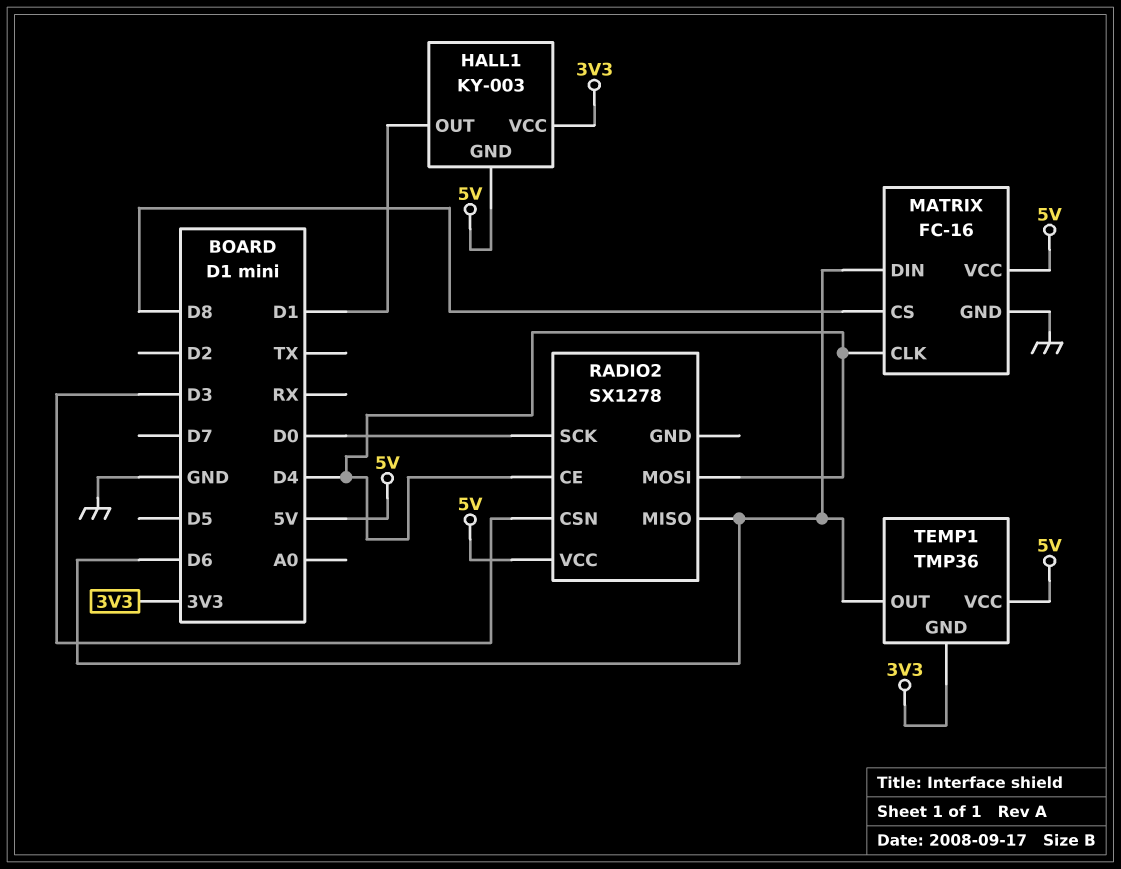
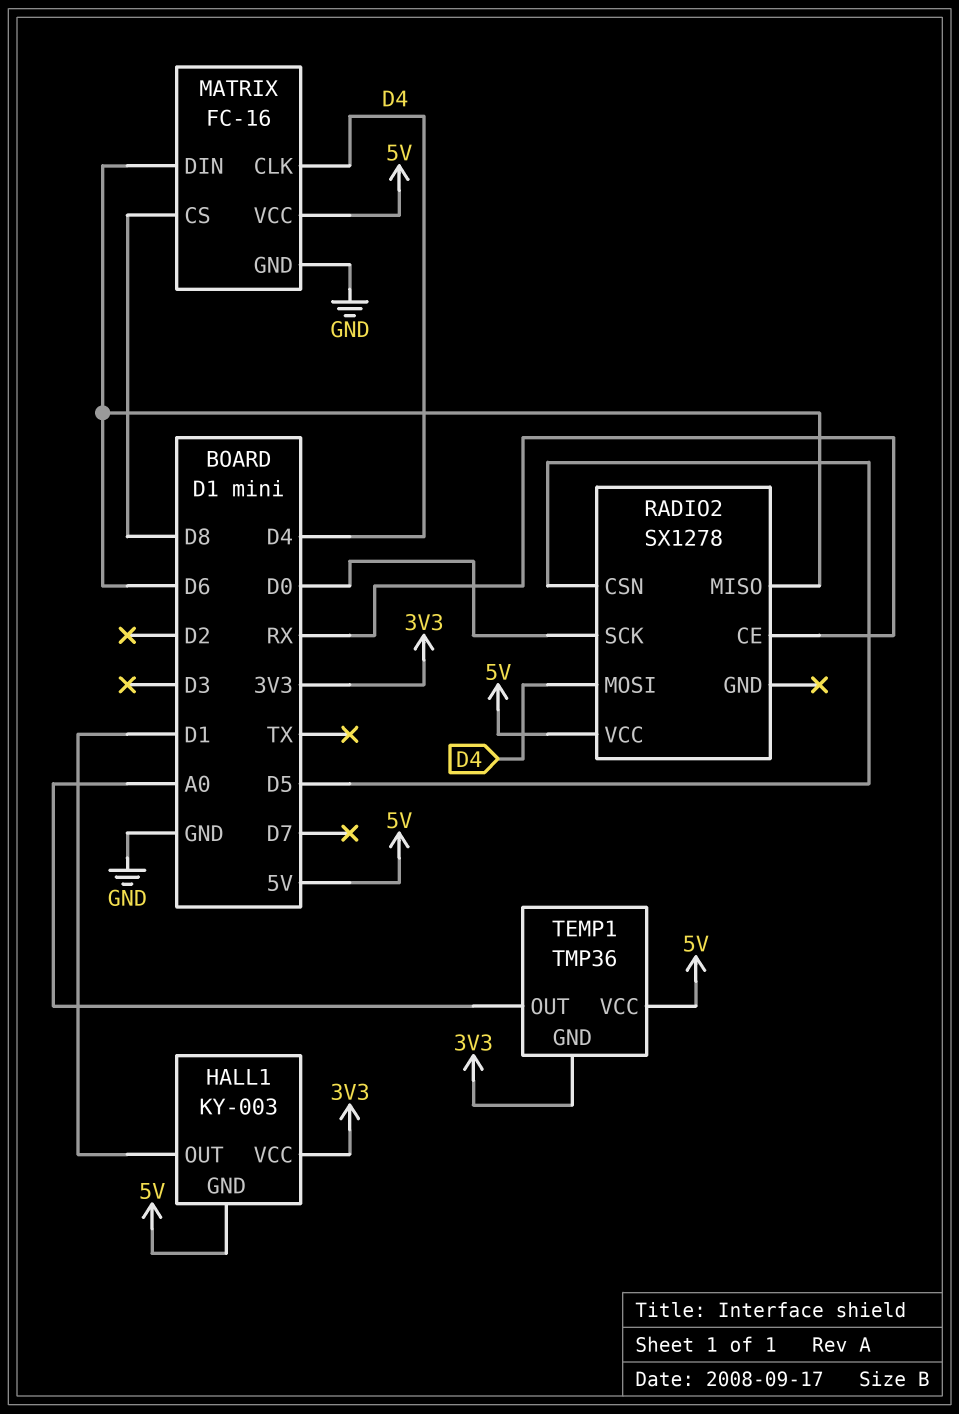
RADIO2 pin CE: D4 -> RX
RADIO2 pin CSN: D3 -> D5
TEMP1 pin OUT: D6 -> A0

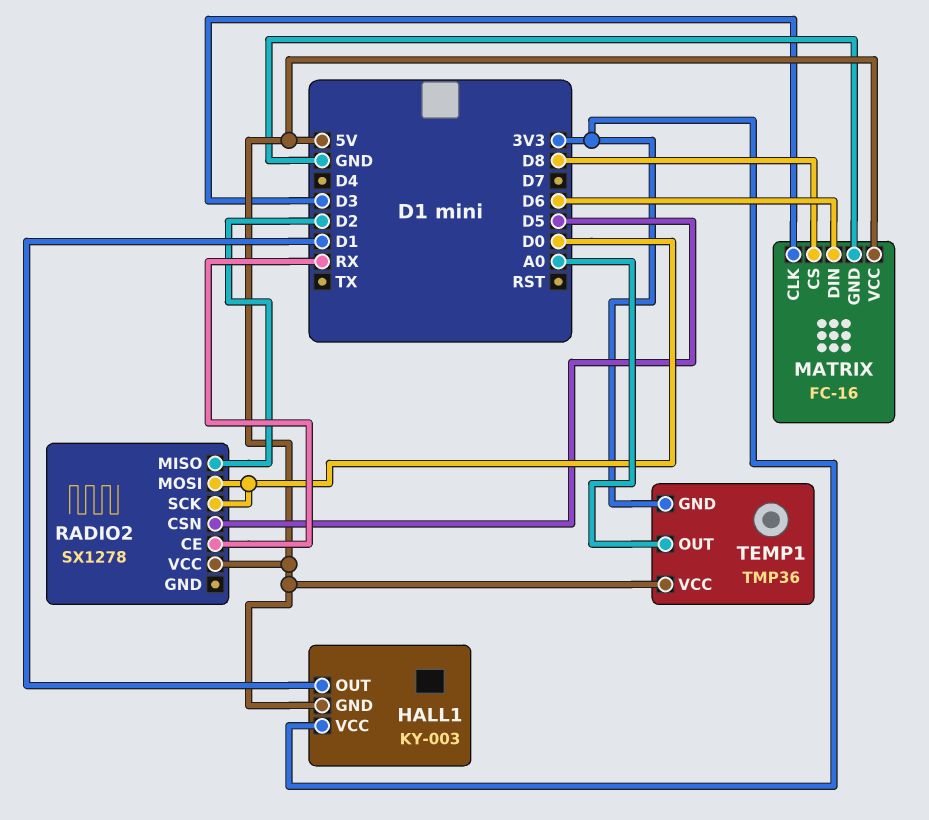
MATRIX pin CLK: D4 -> D3
RADIO2 pin MISO: D6 -> D2
RADIO2 pin MOSI: D4 -> D0

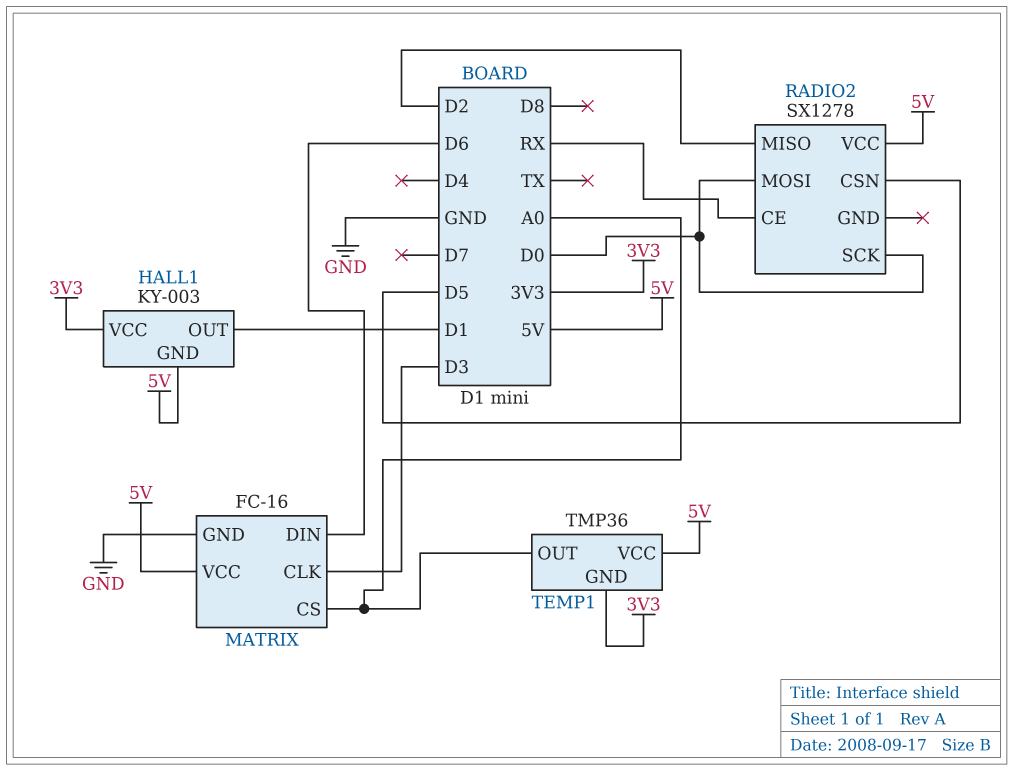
MATRIX pin CS: D8 -> A0

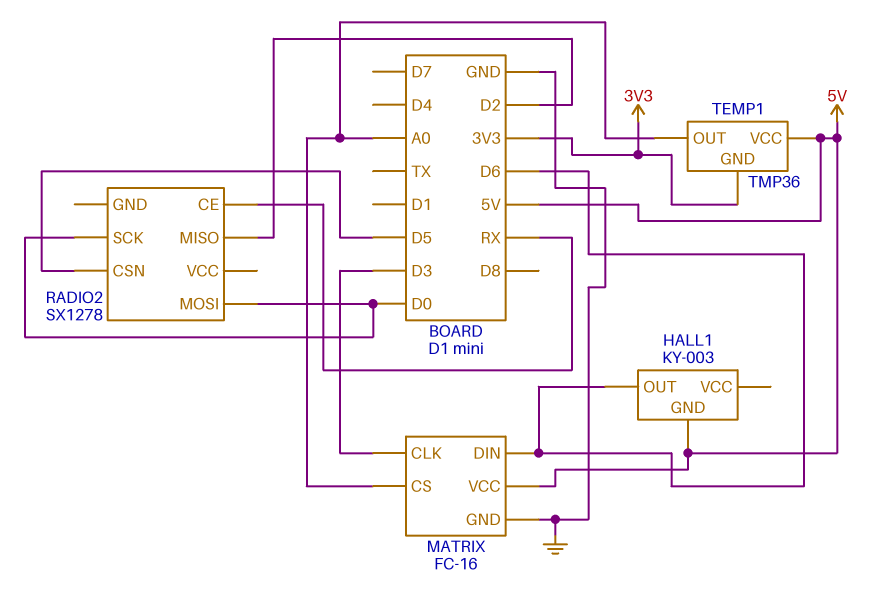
HALL1 pin OUT: D1 -> D6
HALL1 pin VCC: 3V3 -> none
RADIO2 pin VCC: 5V -> none

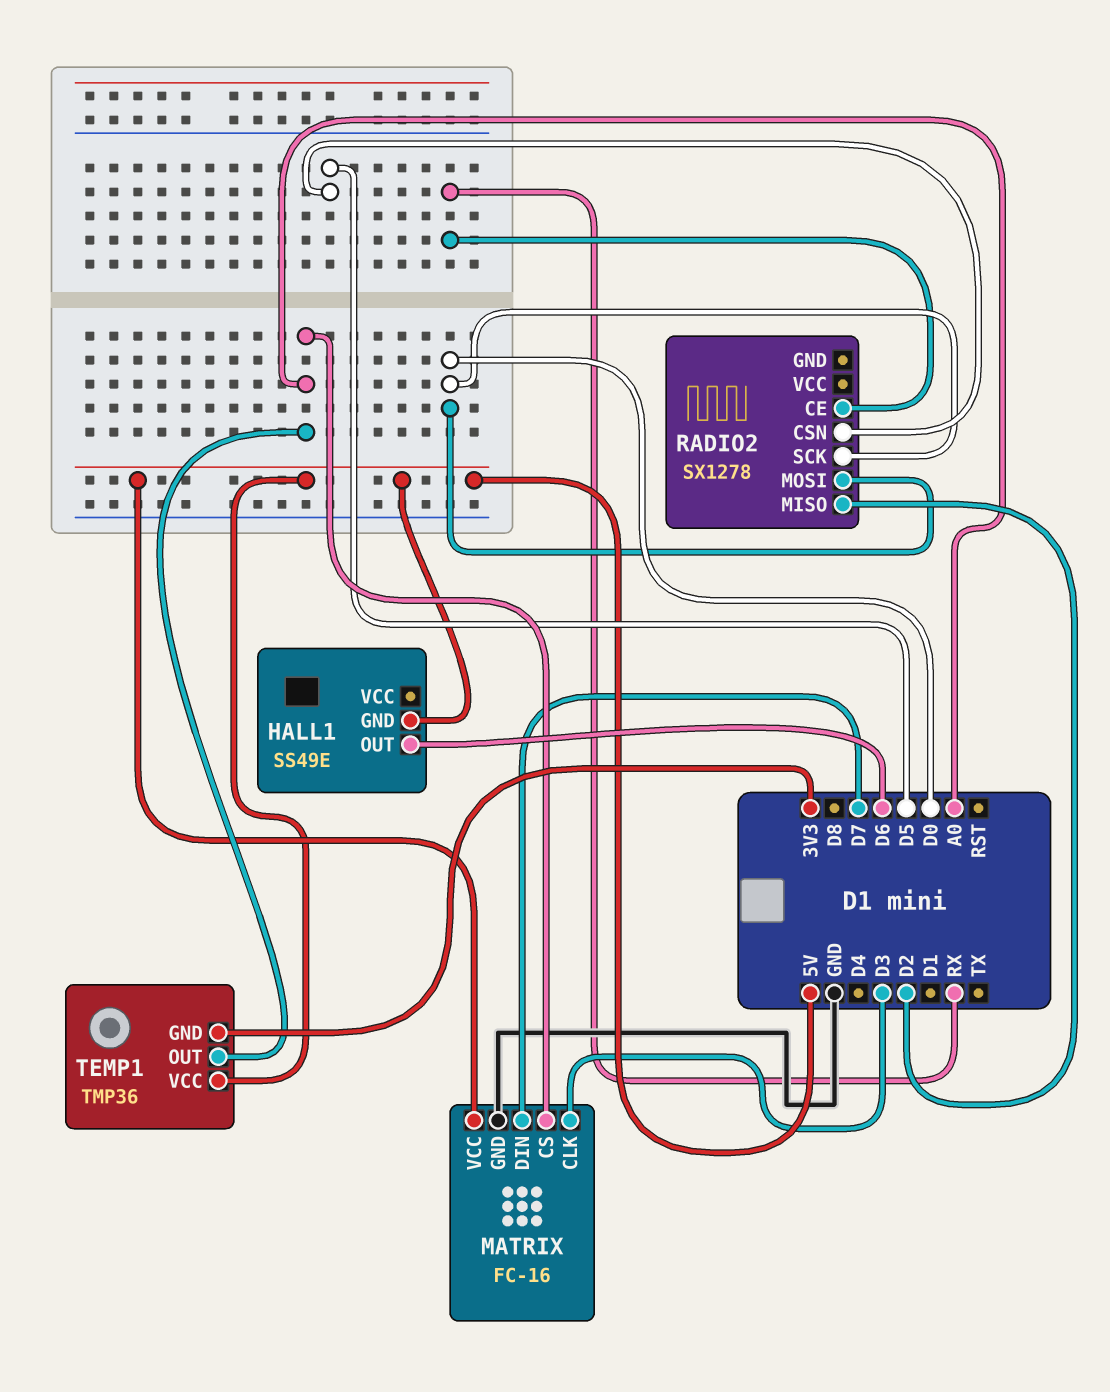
HALL1: KY-003 -> SS49E
MATRIX pin DIN: D6 -> D7

